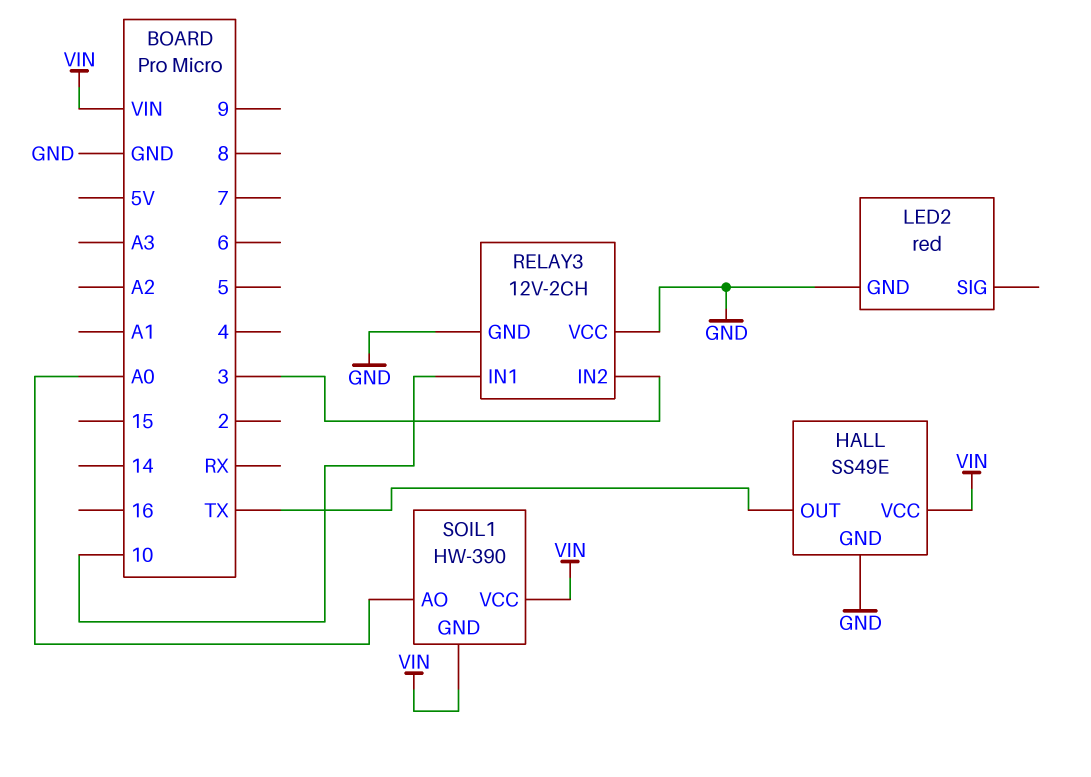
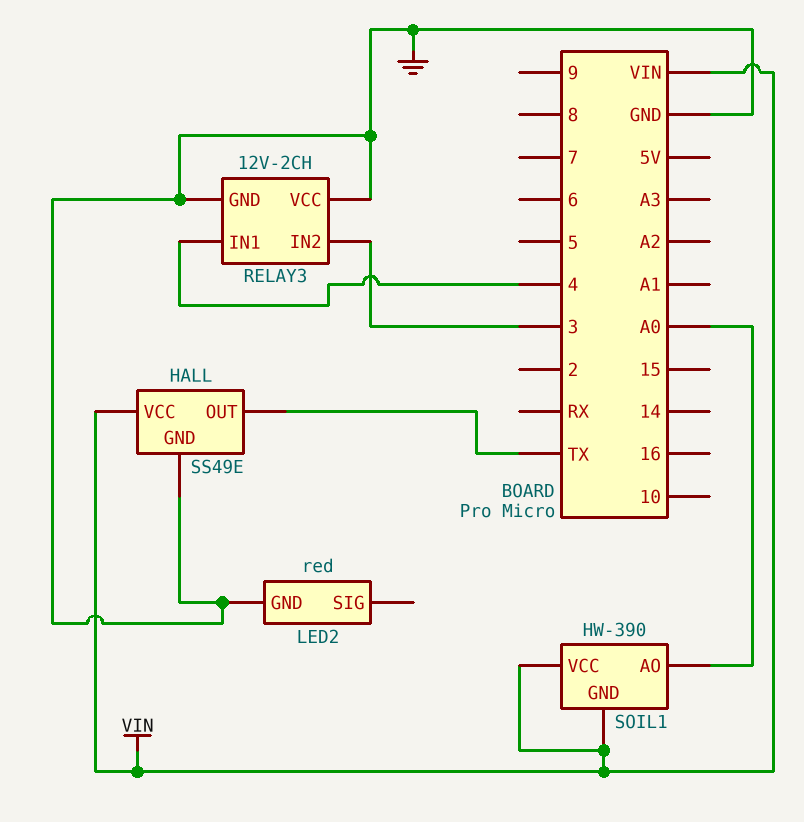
RELAY3 pin IN1: 10 -> 4

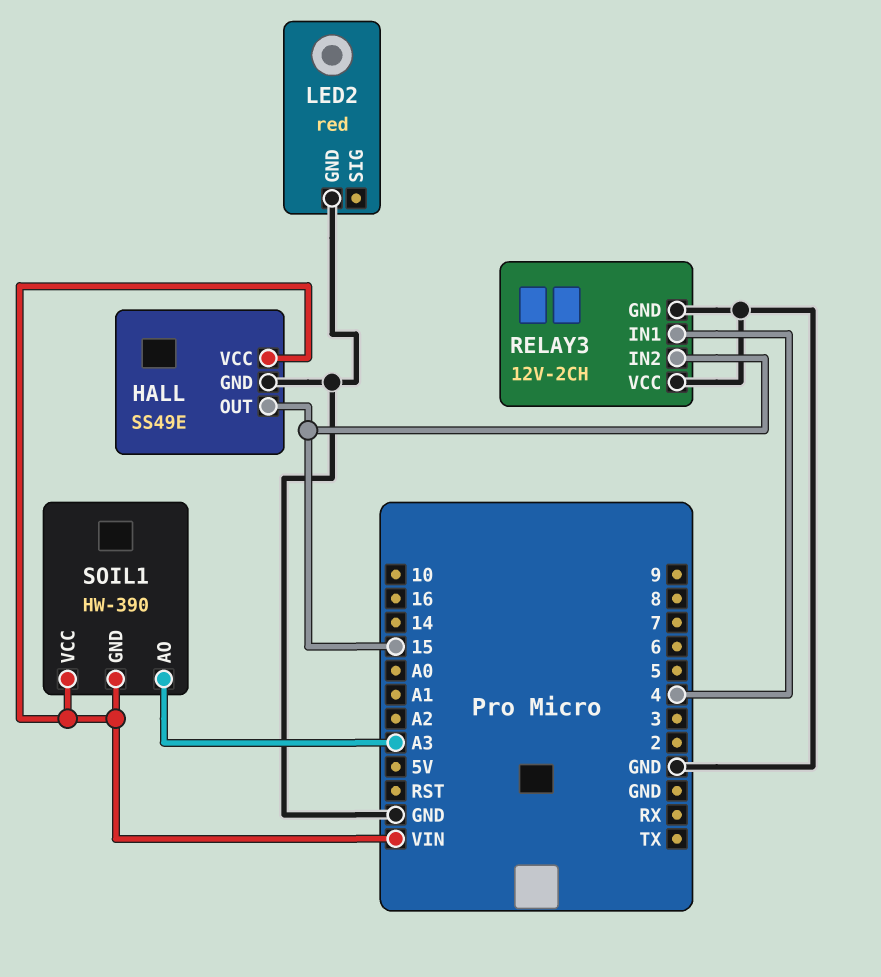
HALL pin OUT: TX -> 15
RELAY3 pin IN2: 3 -> 15
SOIL1 pin AO: A0 -> A3

